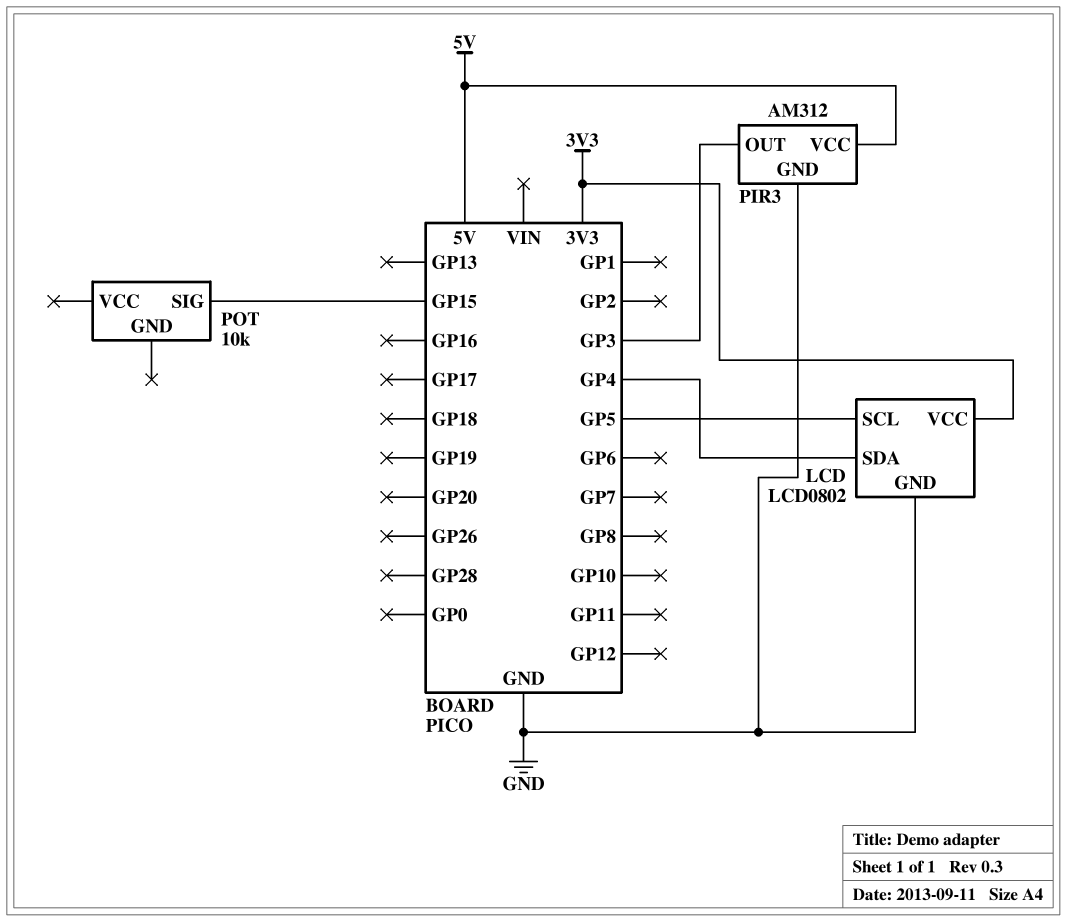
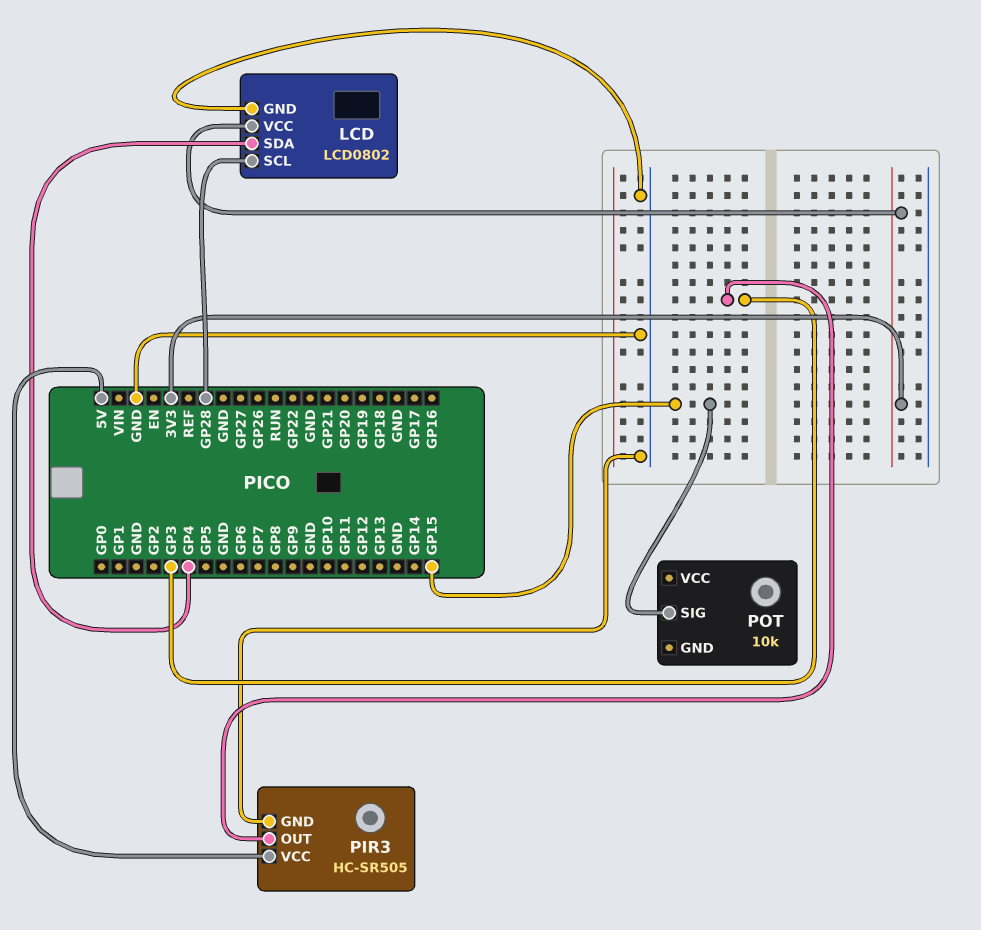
LCD pin SCL: GP5 -> GP28
PIR3: AM312 -> HC-SR505

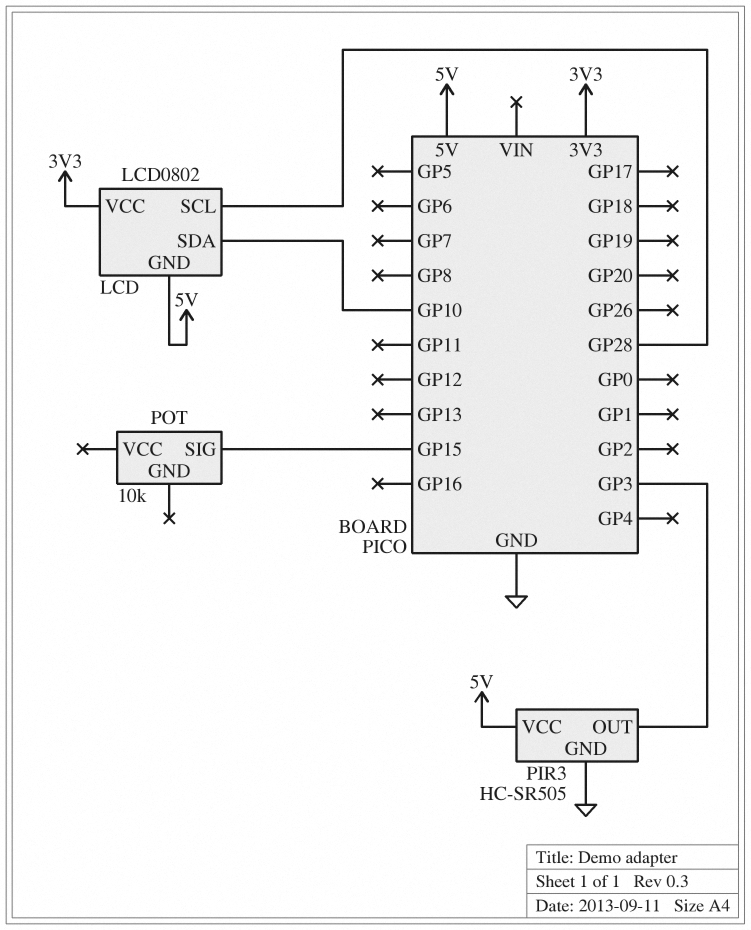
LCD pin GND: GND -> 5V
LCD pin SDA: GP4 -> GP10

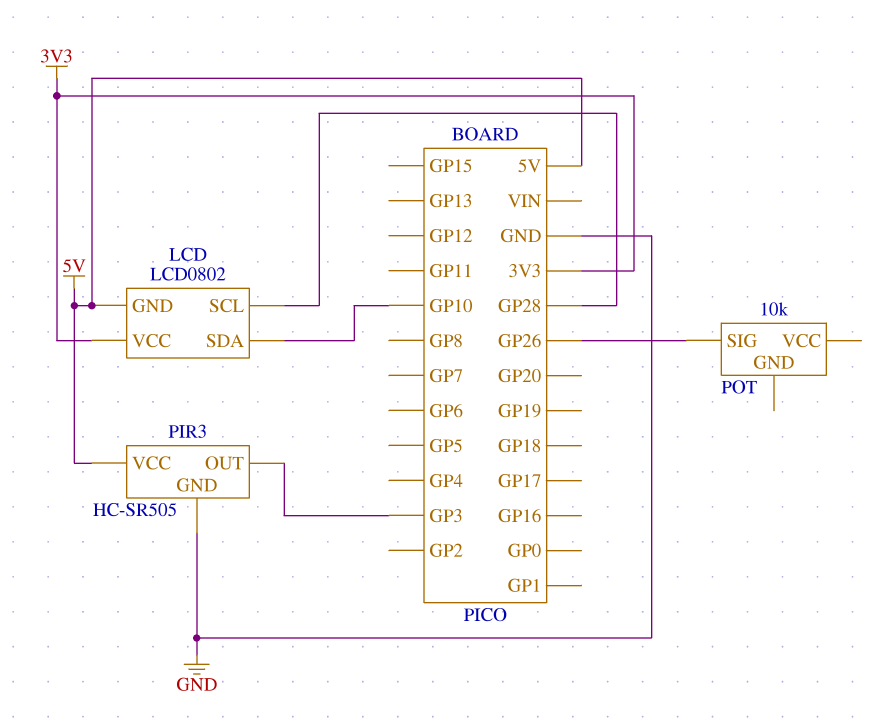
POT pin SIG: GP15 -> GP26

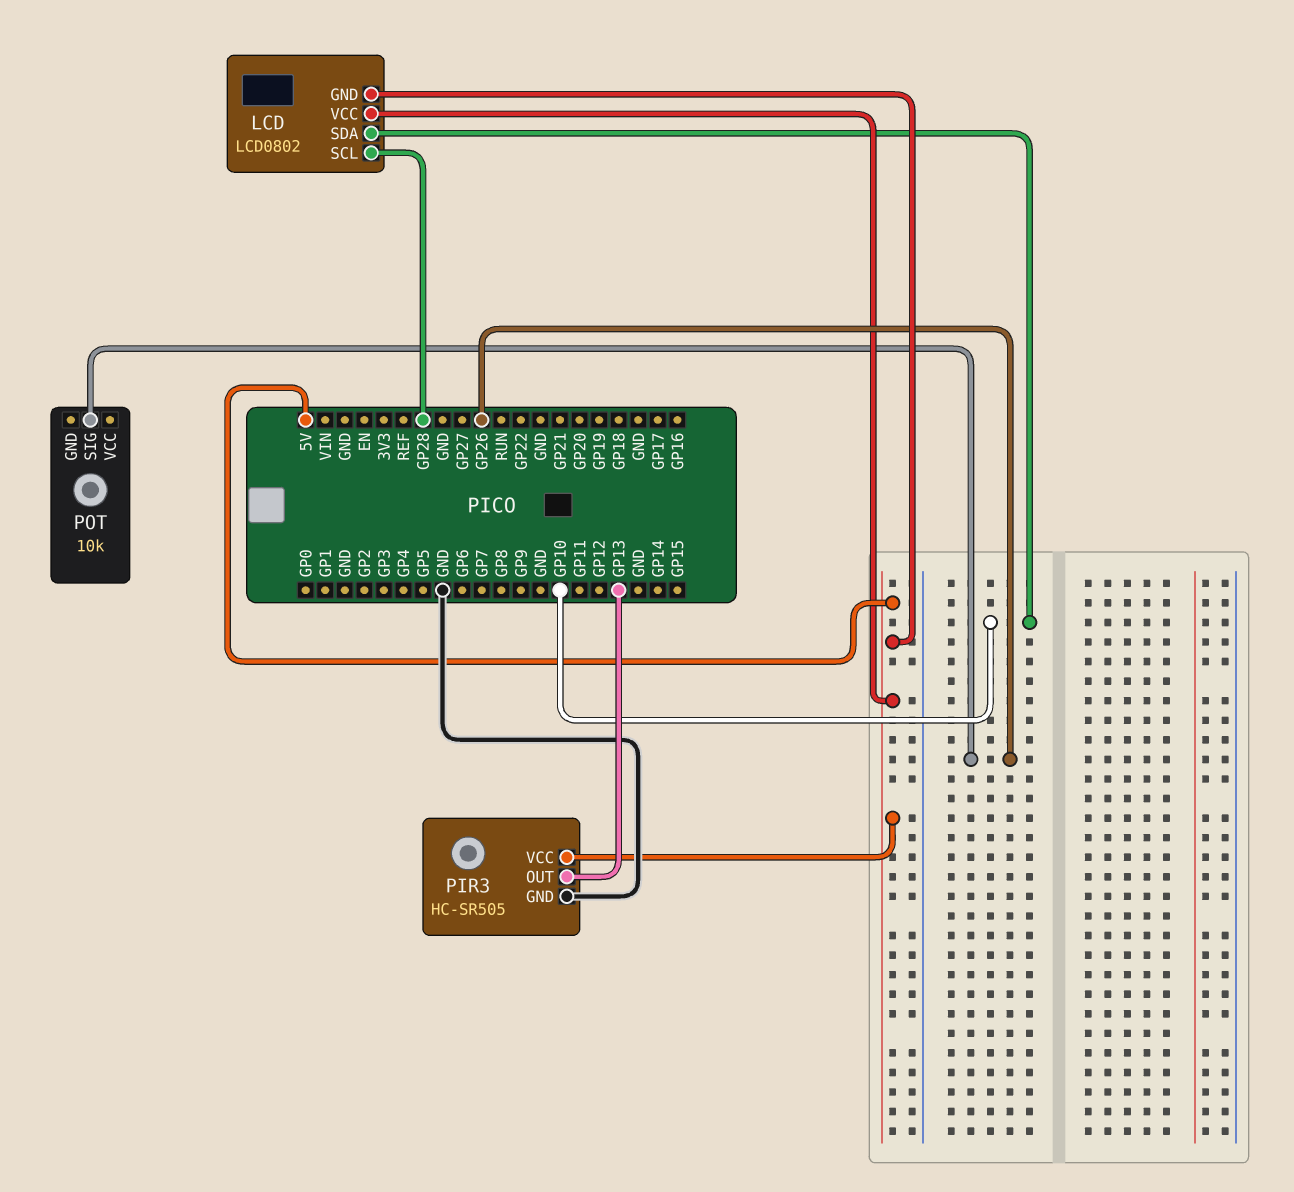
LCD pin VCC: 3V3 -> 5V
PIR3 pin OUT: GP3 -> GP13

